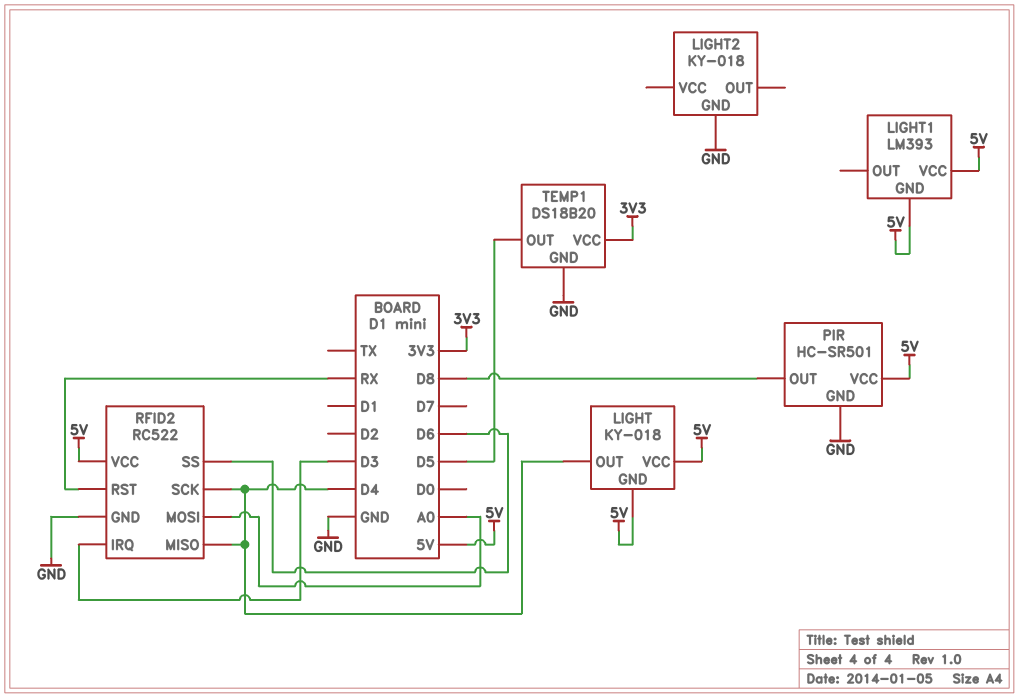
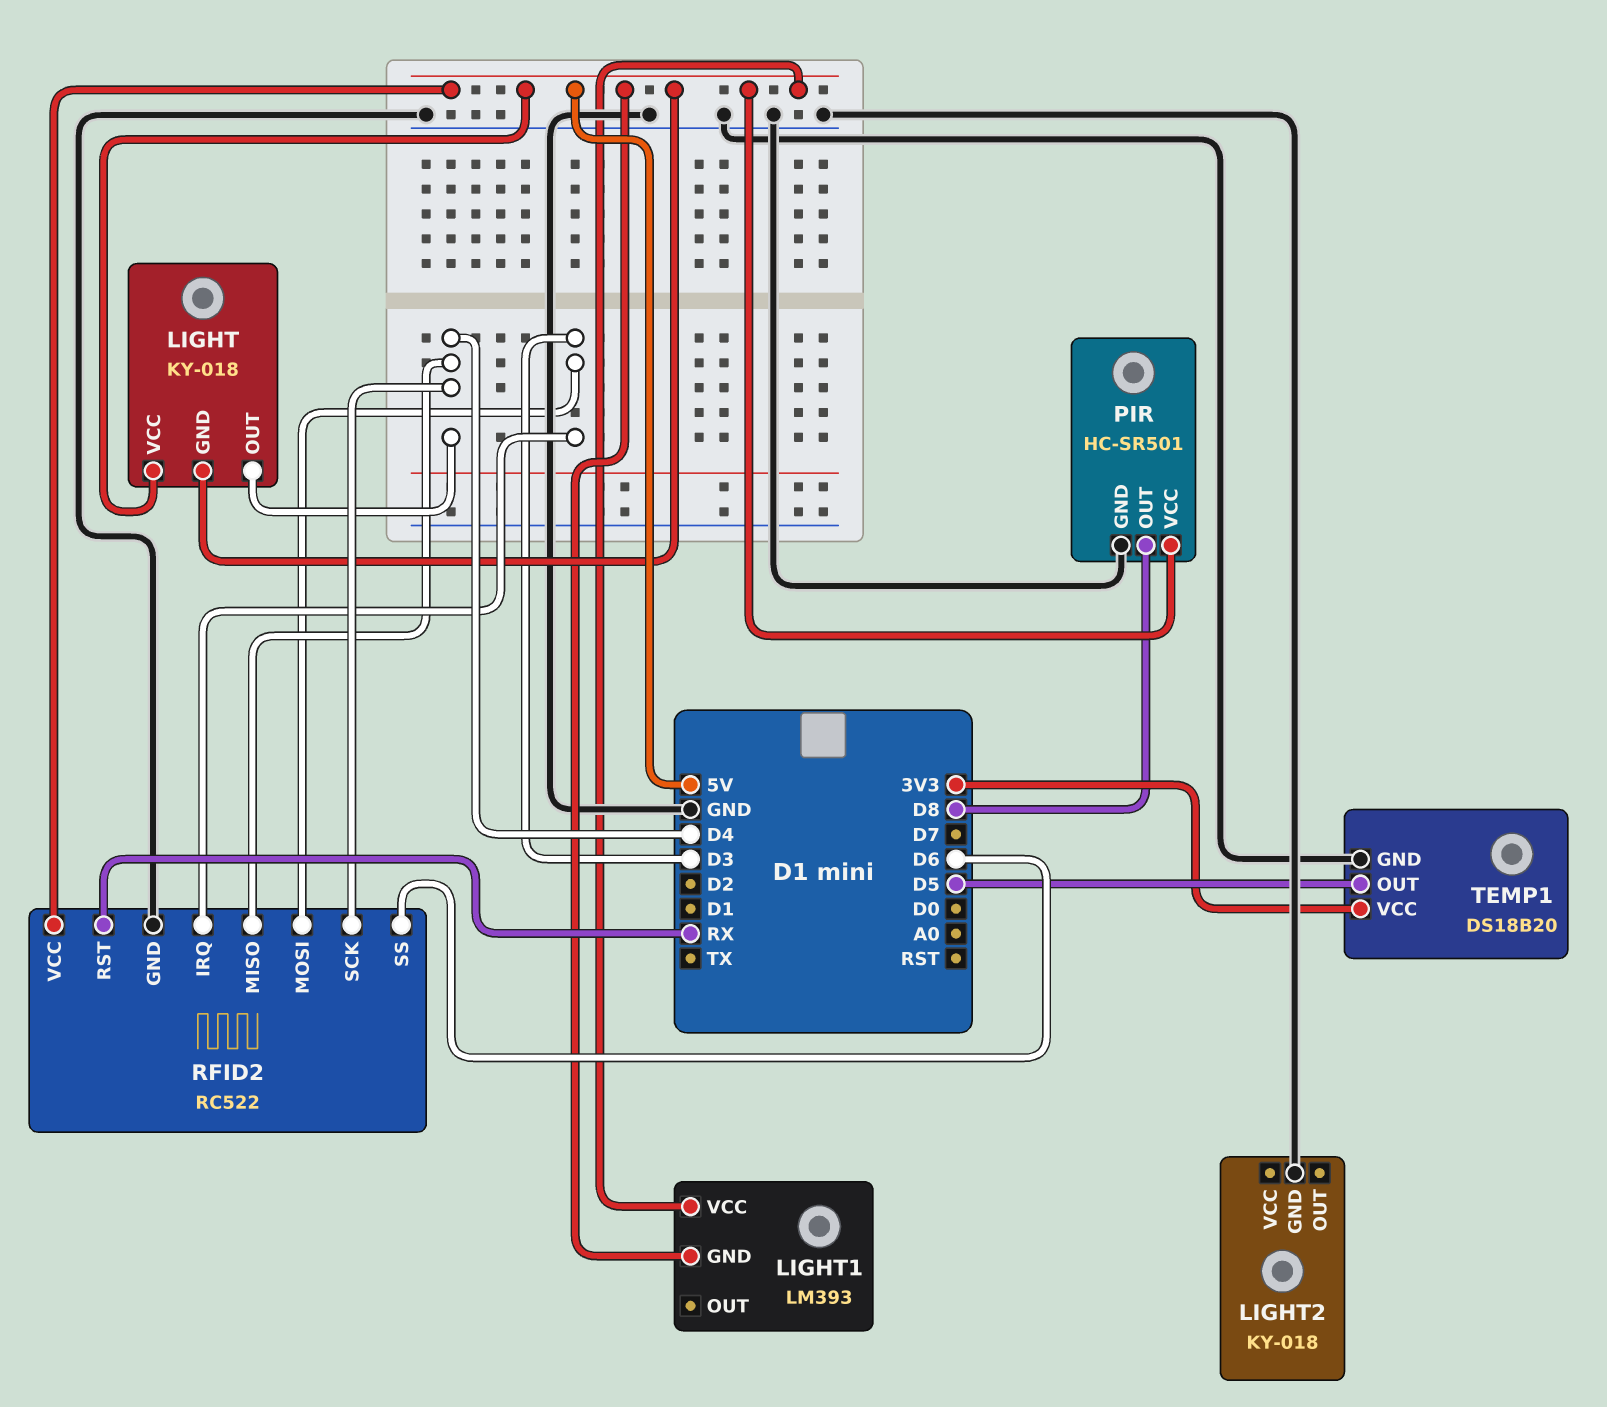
RFID2 pin MOSI: A0 -> D3

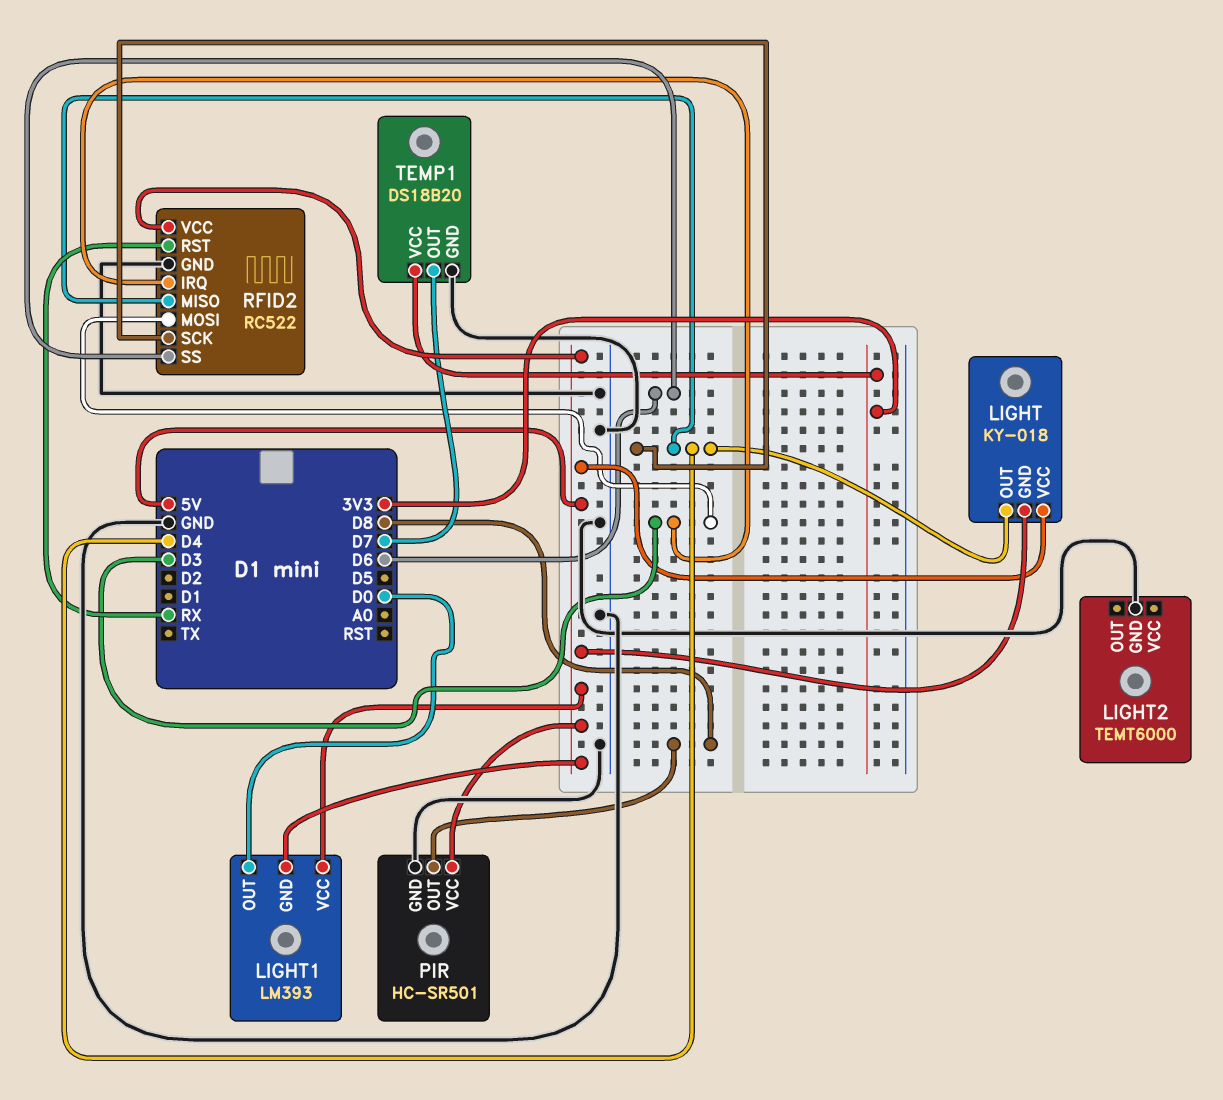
LIGHT1 pin OUT: none -> D0
LIGHT2: KY-018 -> TEMT6000
TEMP1 pin OUT: D5 -> D7

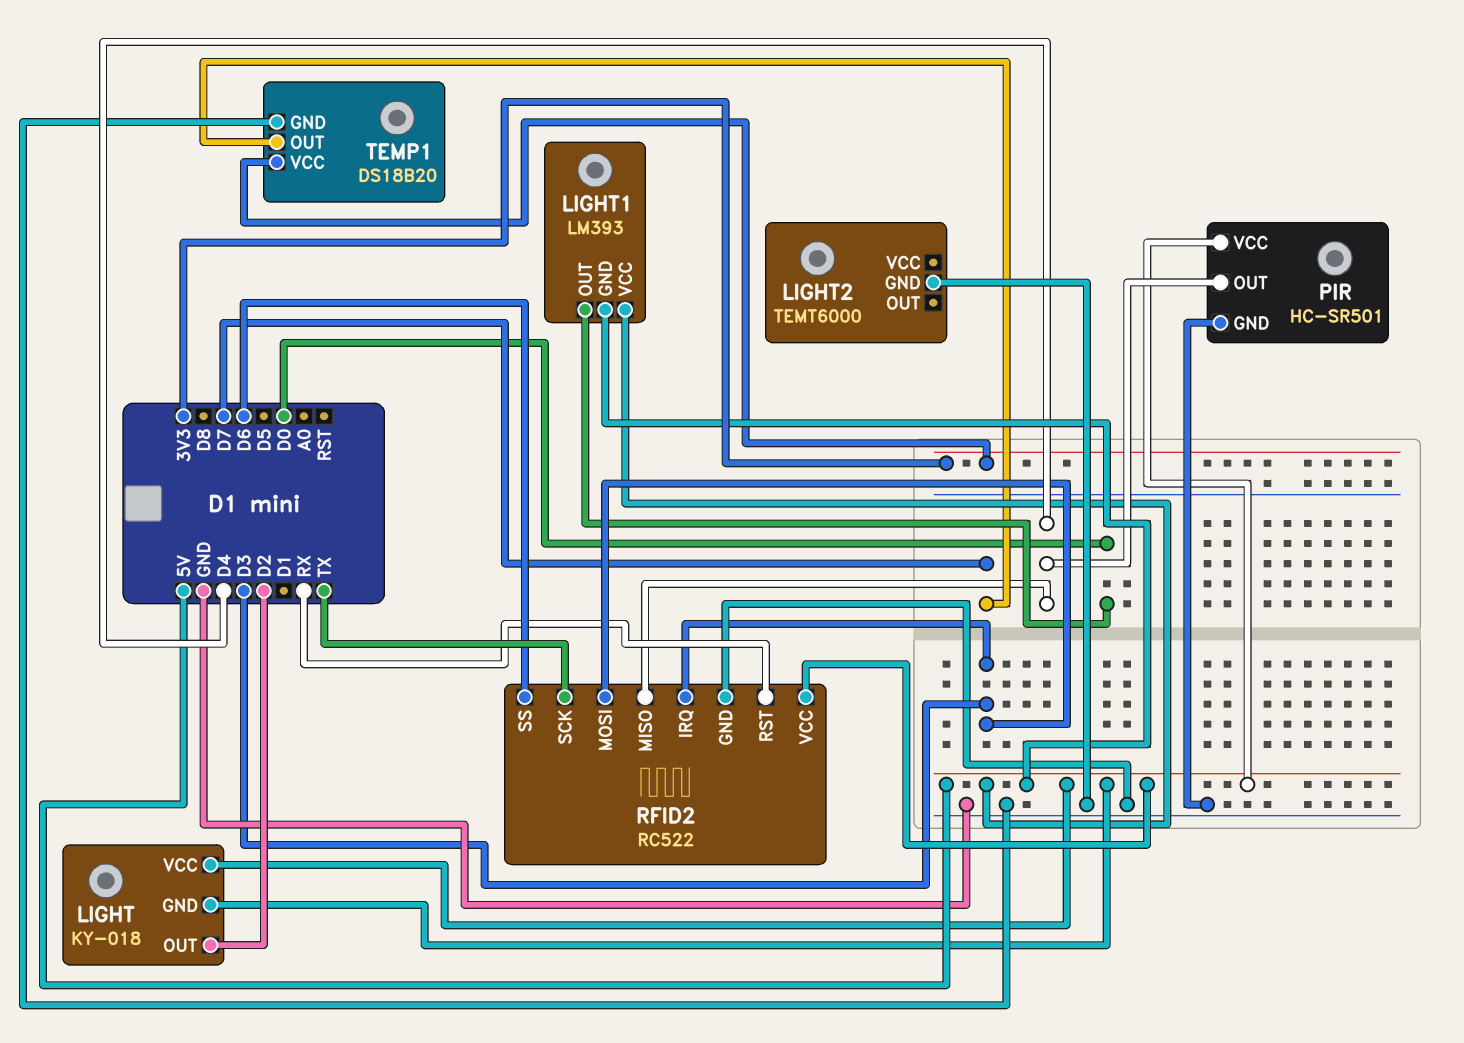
LIGHT pin OUT: D4 -> D2
PIR pin OUT: D8 -> D4
RFID2 pin SCK: D4 -> TX

